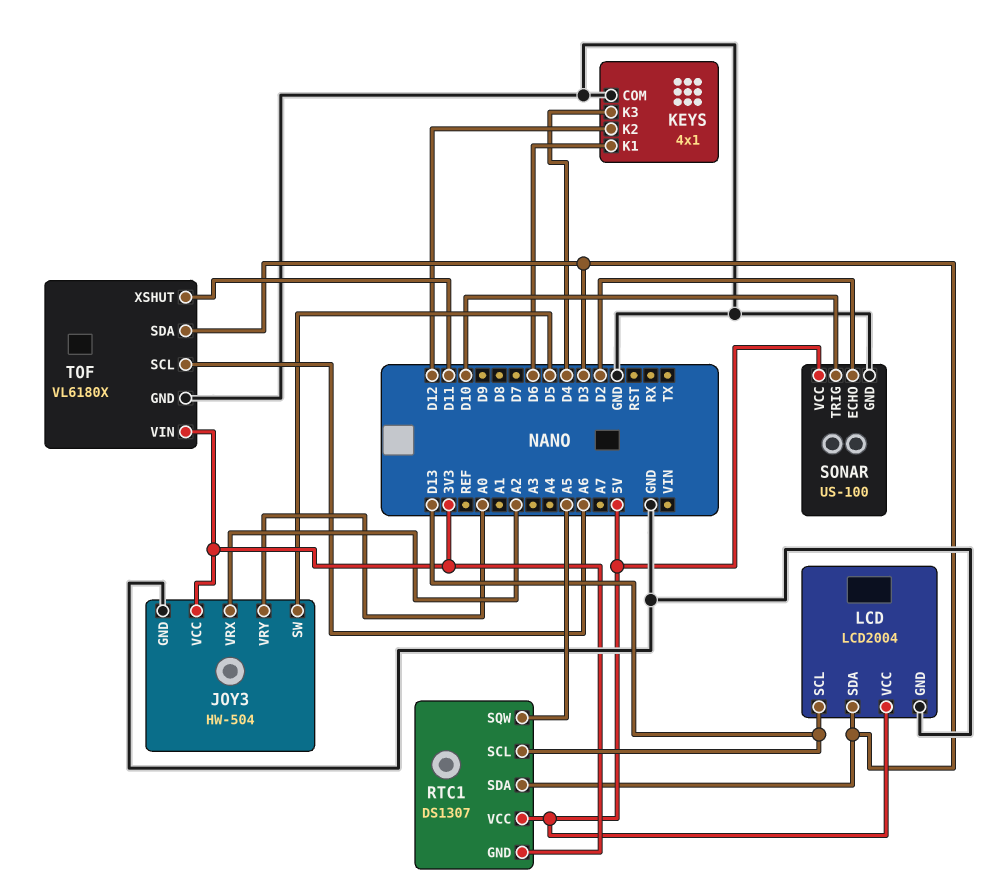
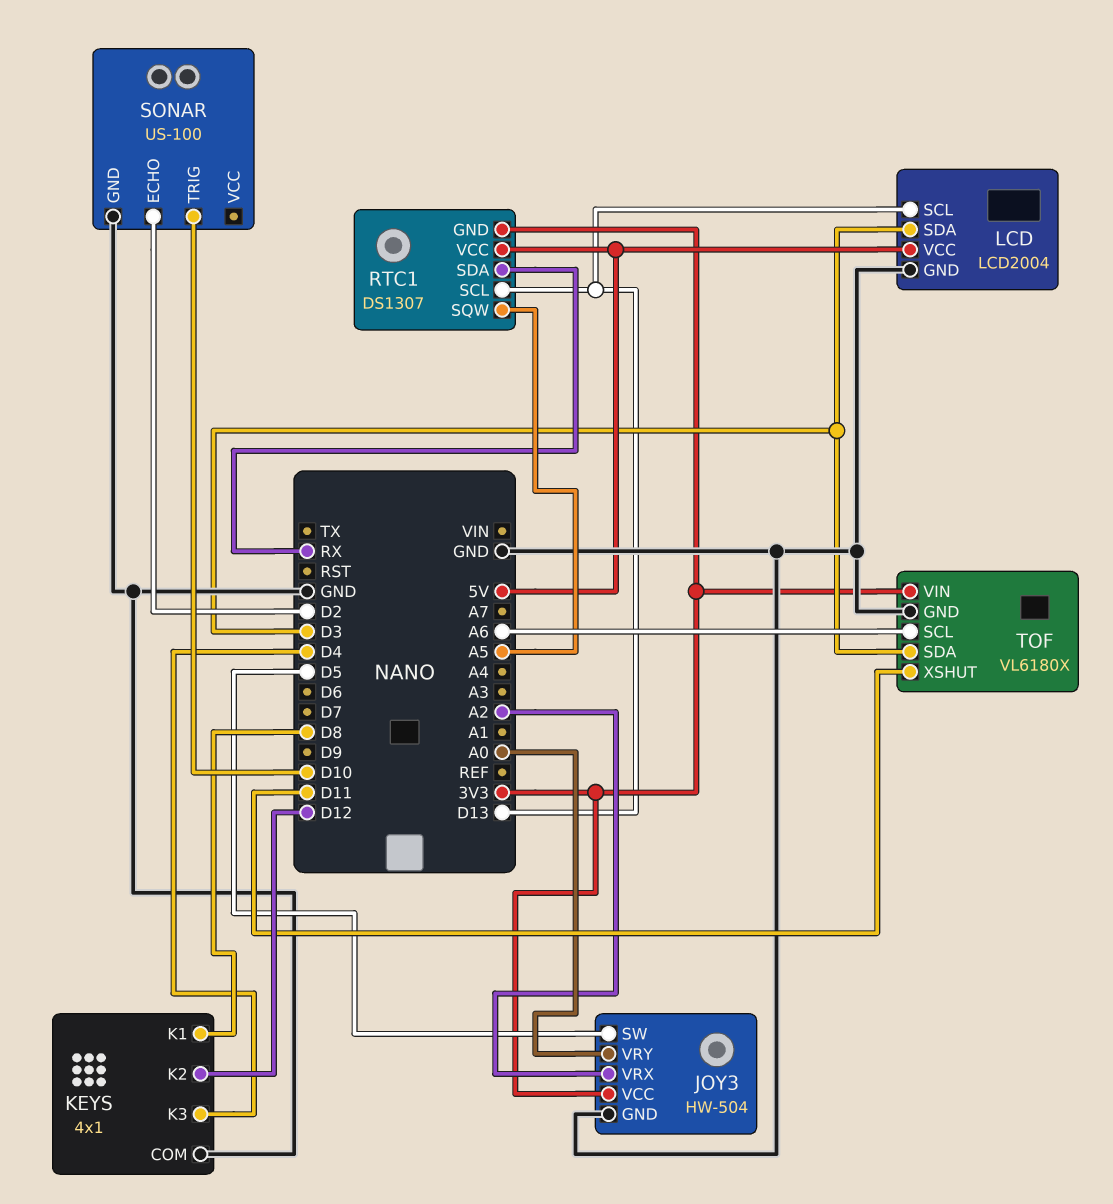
KEYS pin K1: D6 -> D8
RTC1 pin SDA: D3 -> RX
SONAR pin VCC: 5V -> none

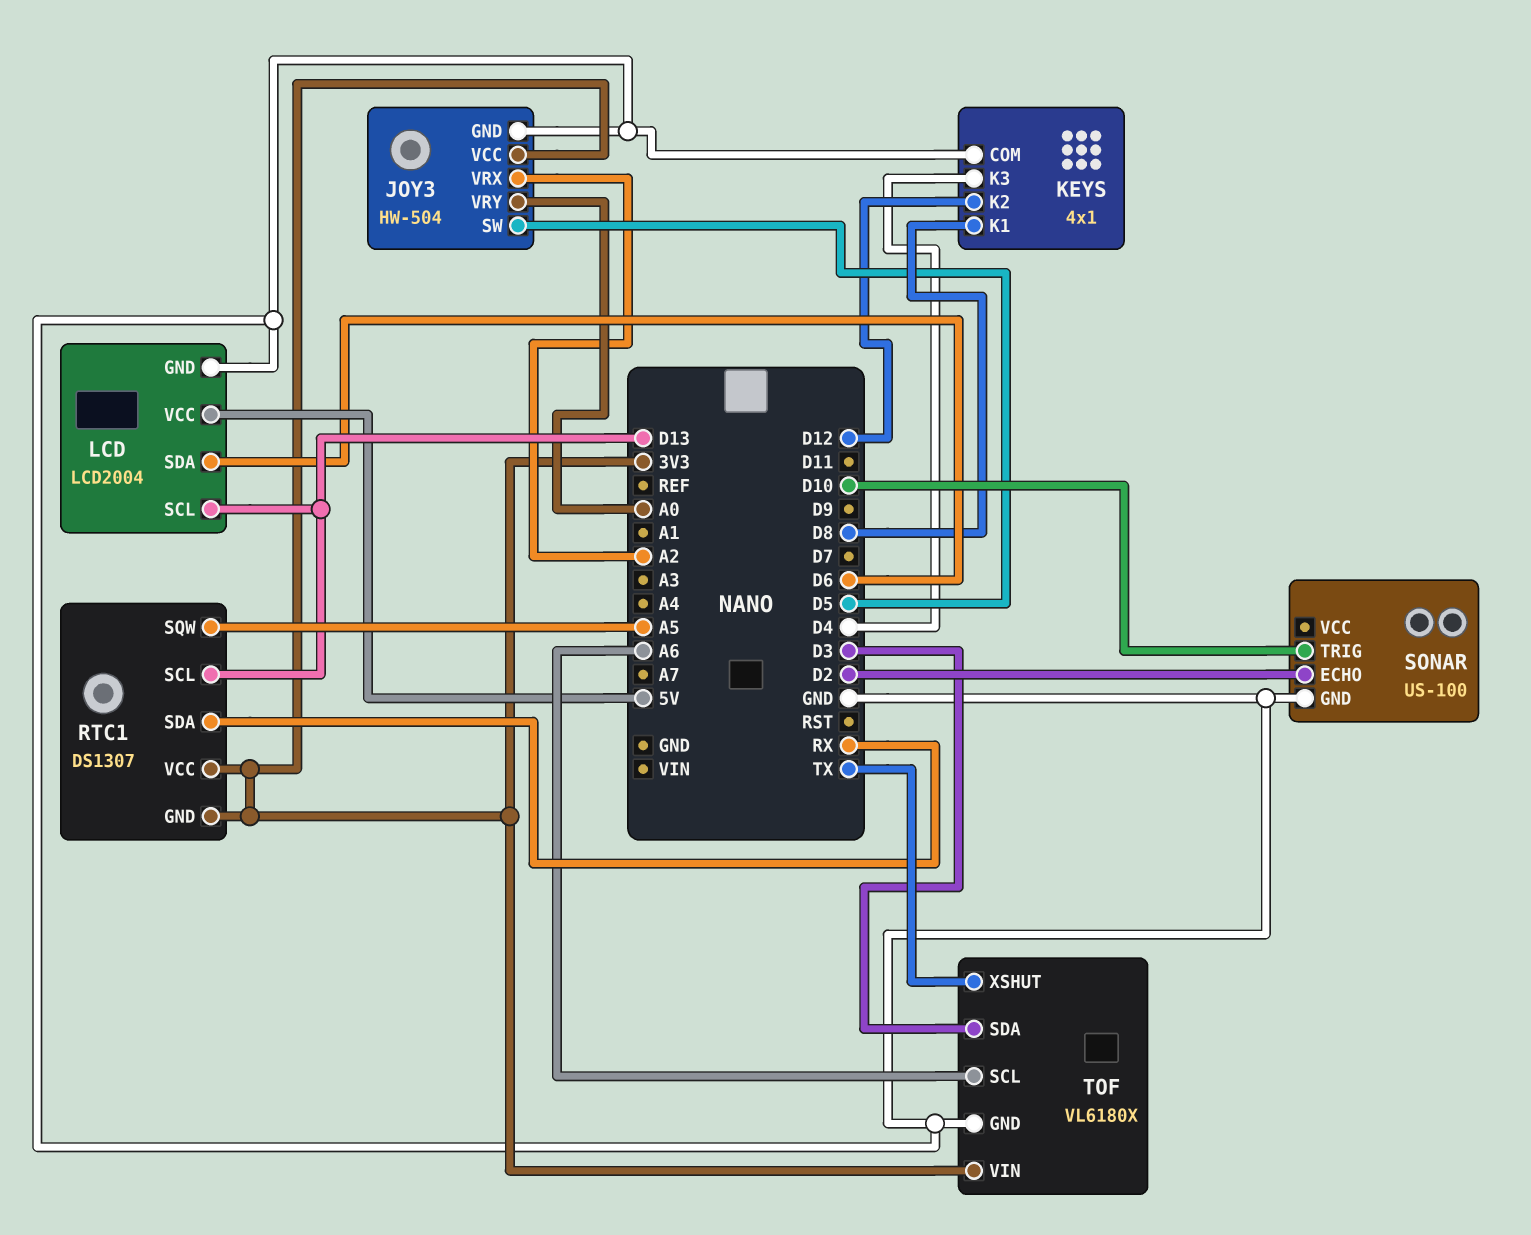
LCD pin SDA: D3 -> D6
RTC1 pin VCC: 5V -> 3V3
TOF pin XSHUT: D11 -> TX

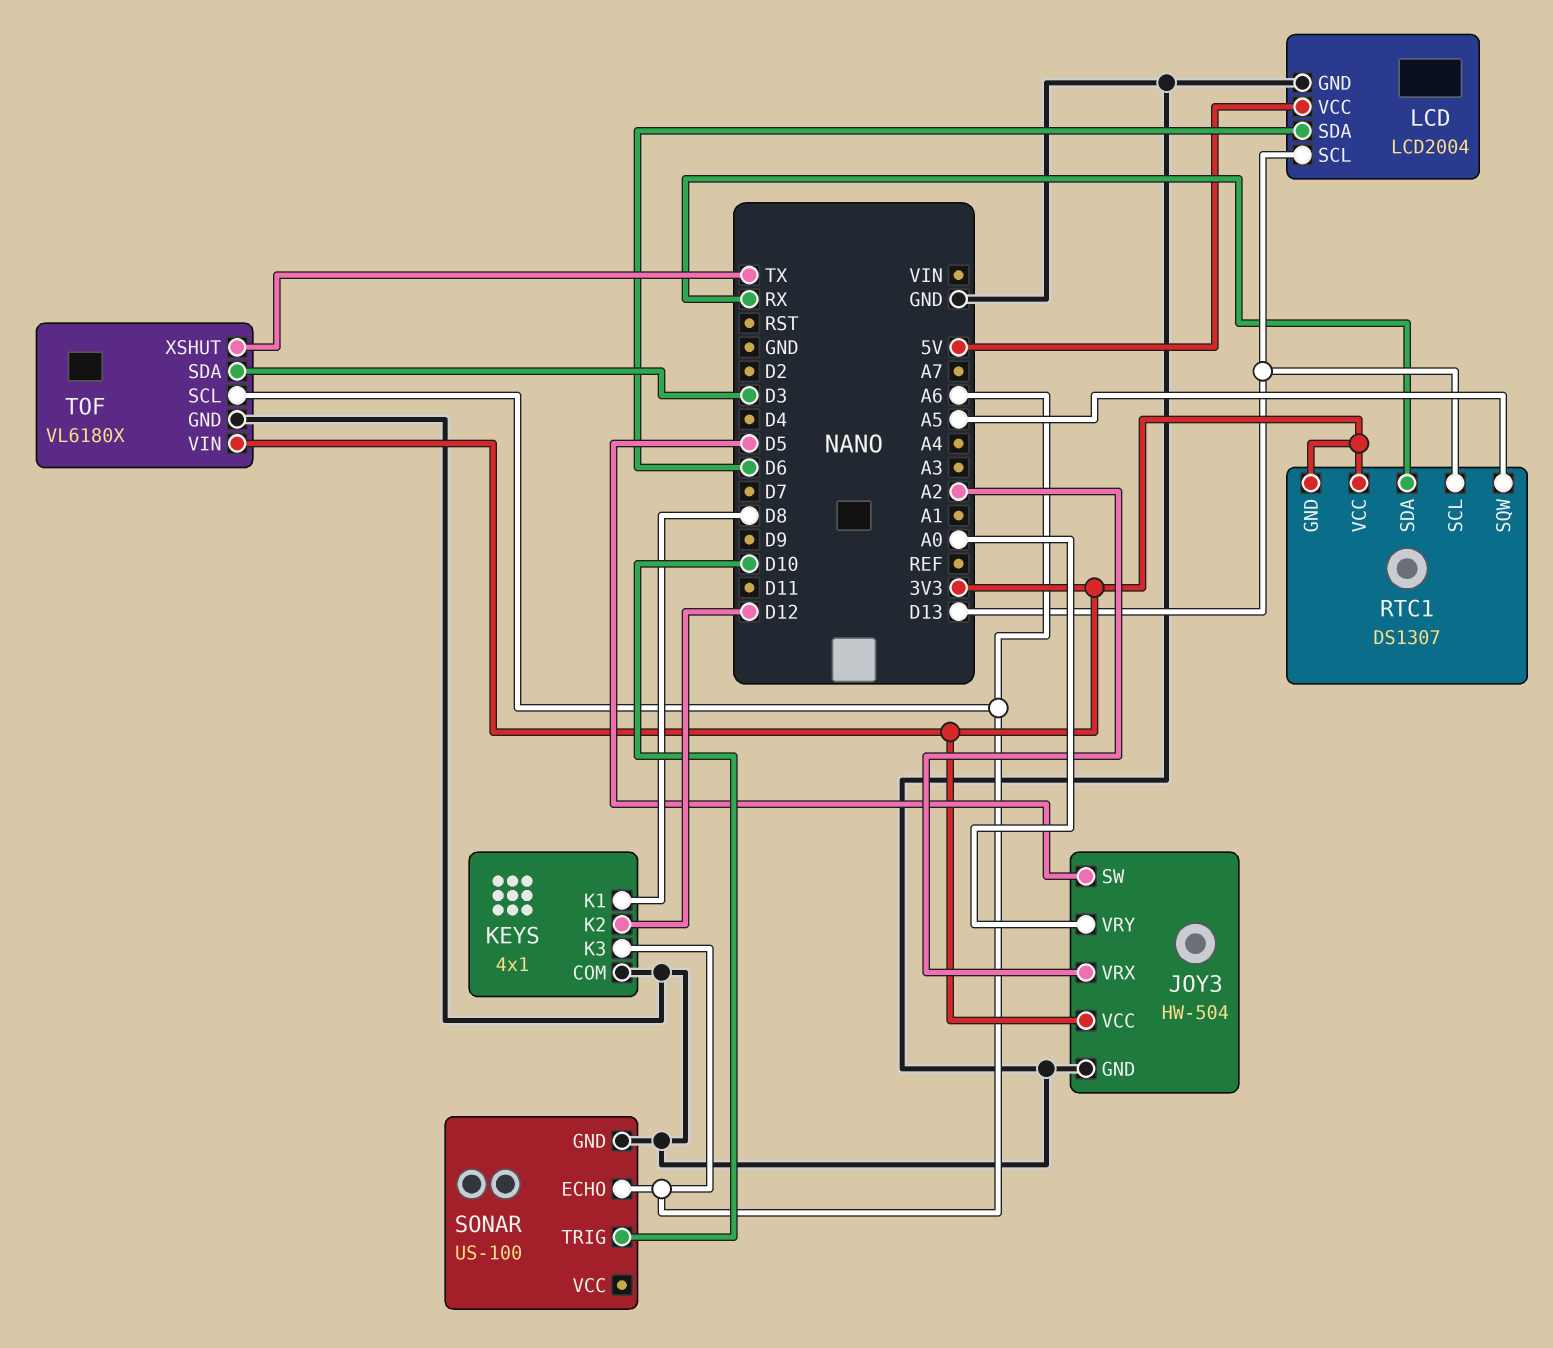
KEYS pin K3: D4 -> A6
SONAR pin ECHO: D2 -> A6

